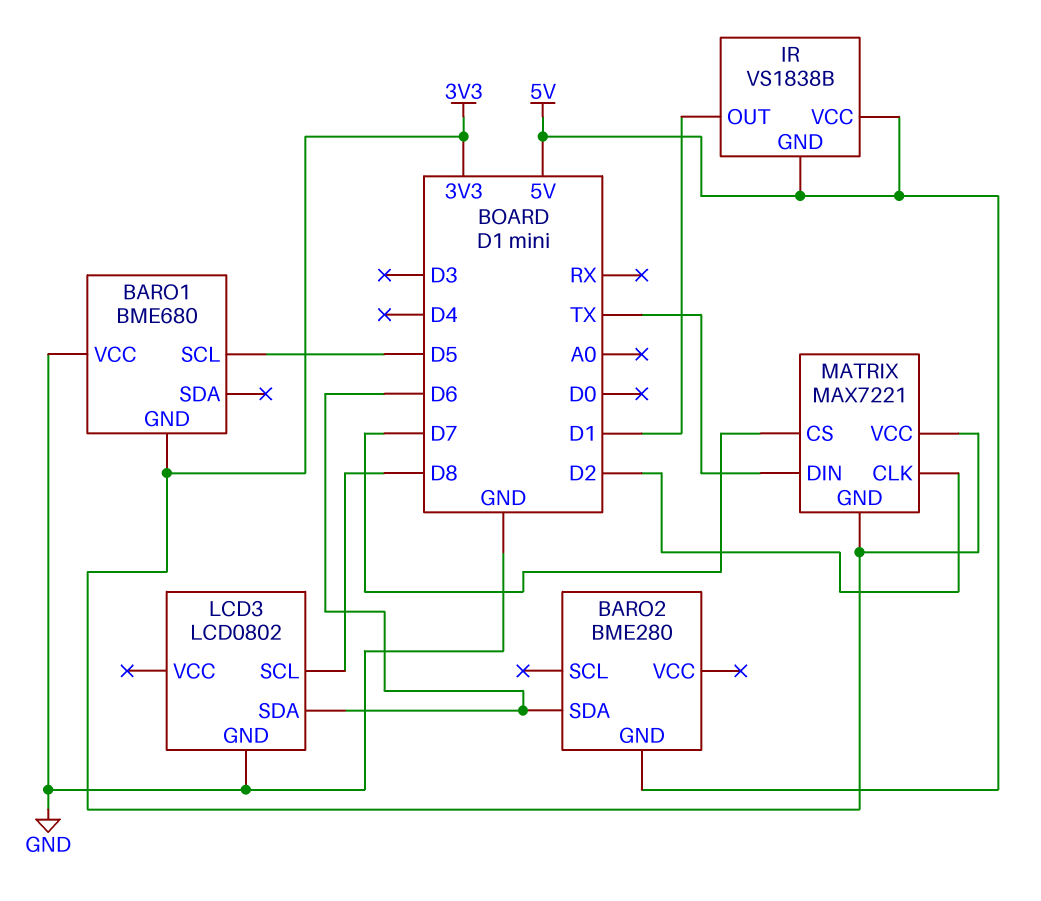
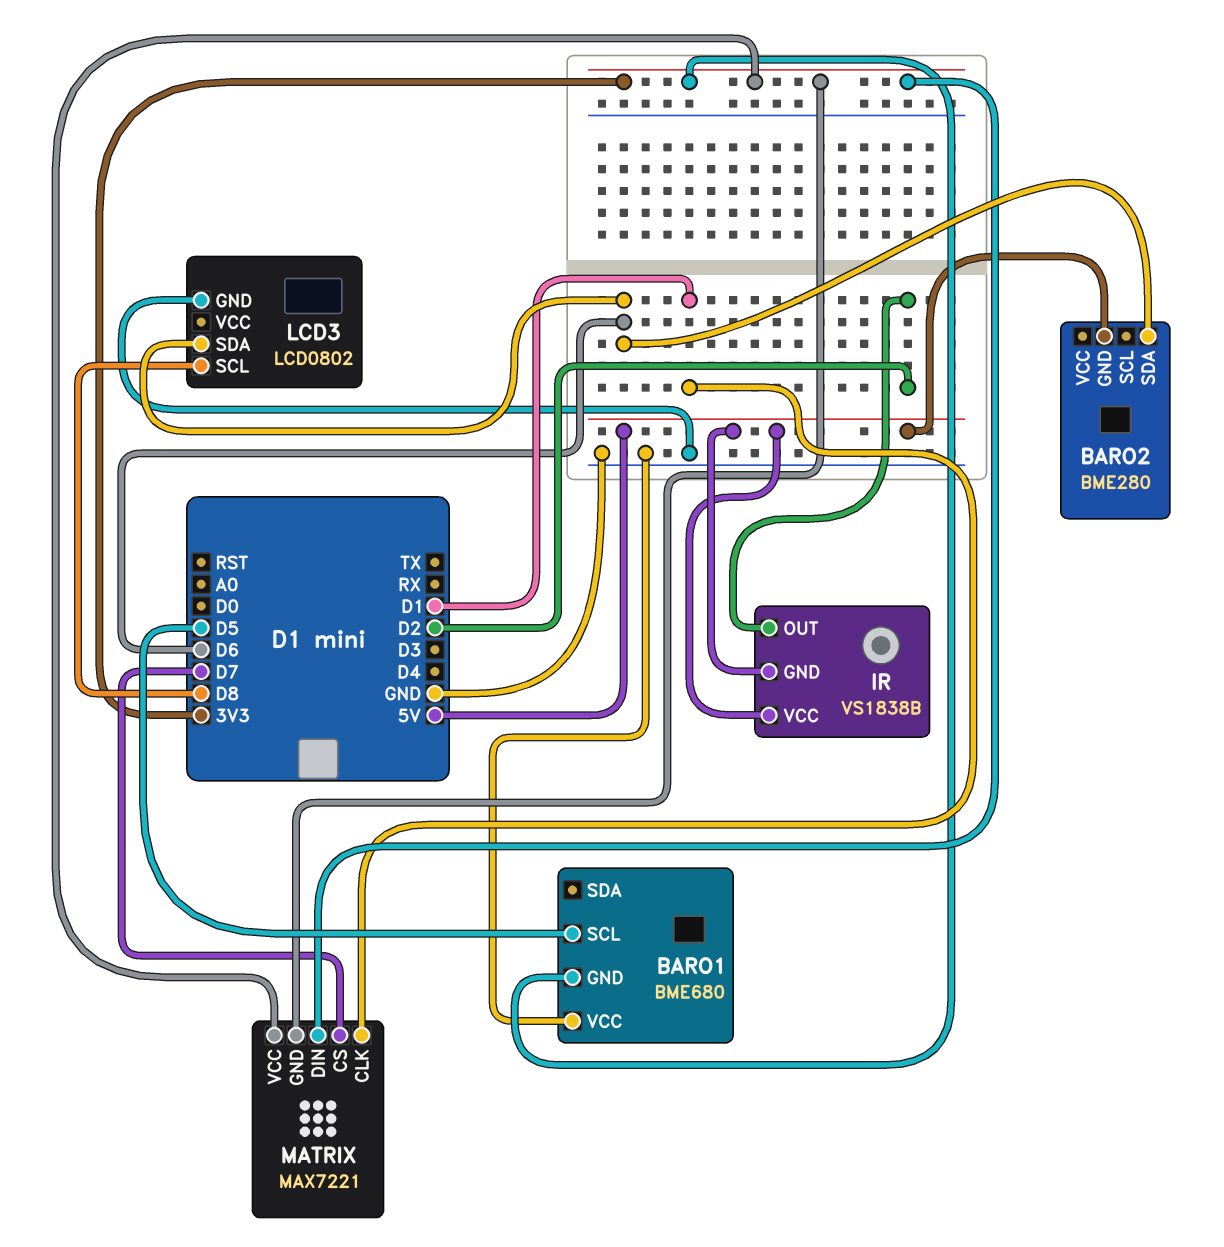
IR pin OUT: D1 -> D2
MATRIX pin CLK: D2 -> D1
MATRIX pin DIN: TX -> 3V3

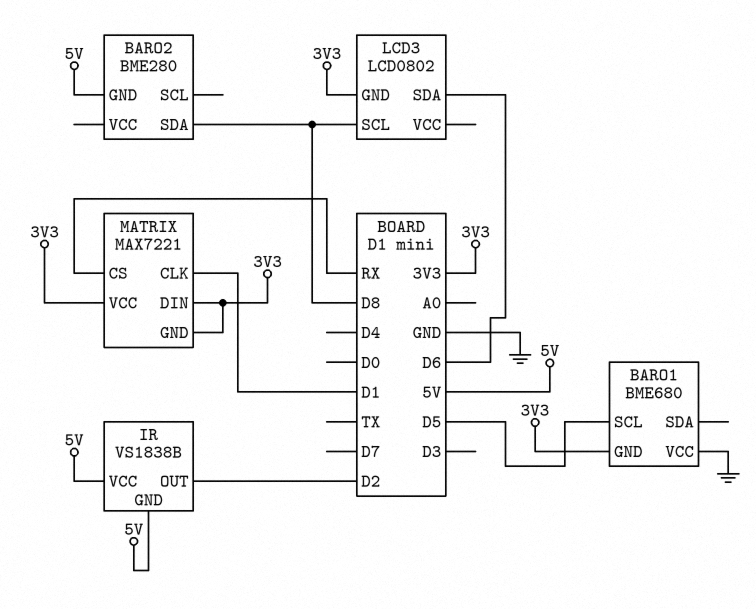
BARO2 pin SDA: D6 -> D8
LCD3 pin GND: GND -> 3V3
MATRIX pin CS: D7 -> RX

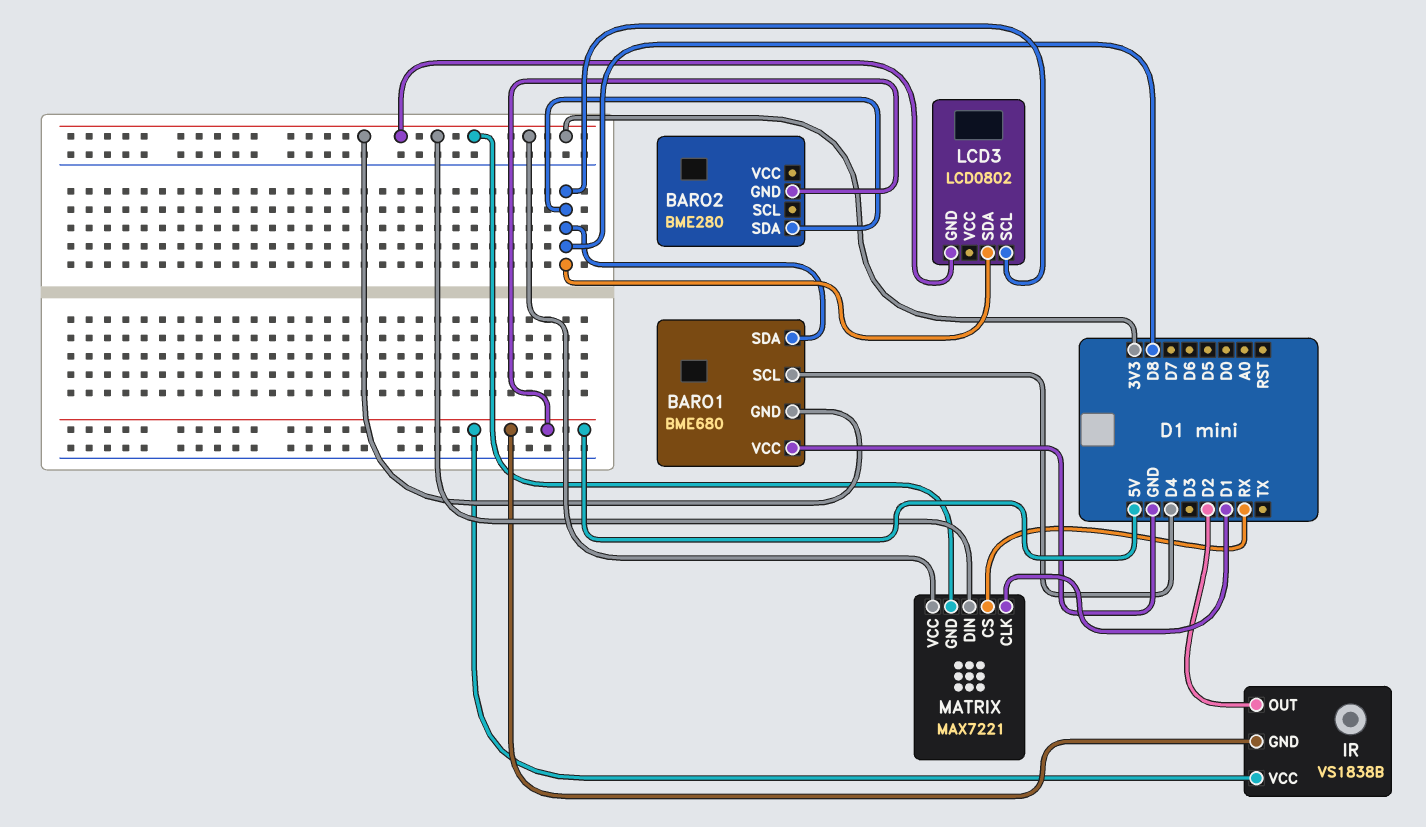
BARO1 pin SCL: D5 -> D4
BARO1 pin SDA: none -> D8
LCD3 pin SDA: D6 -> D8

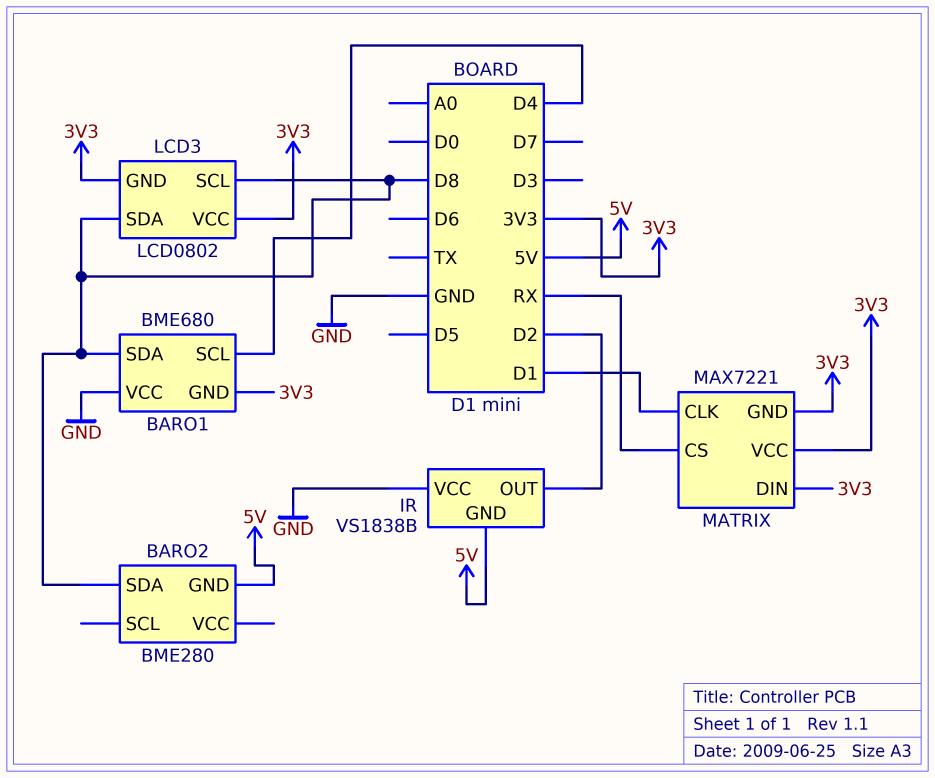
IR pin VCC: 5V -> GND
LCD3 pin VCC: none -> 3V3

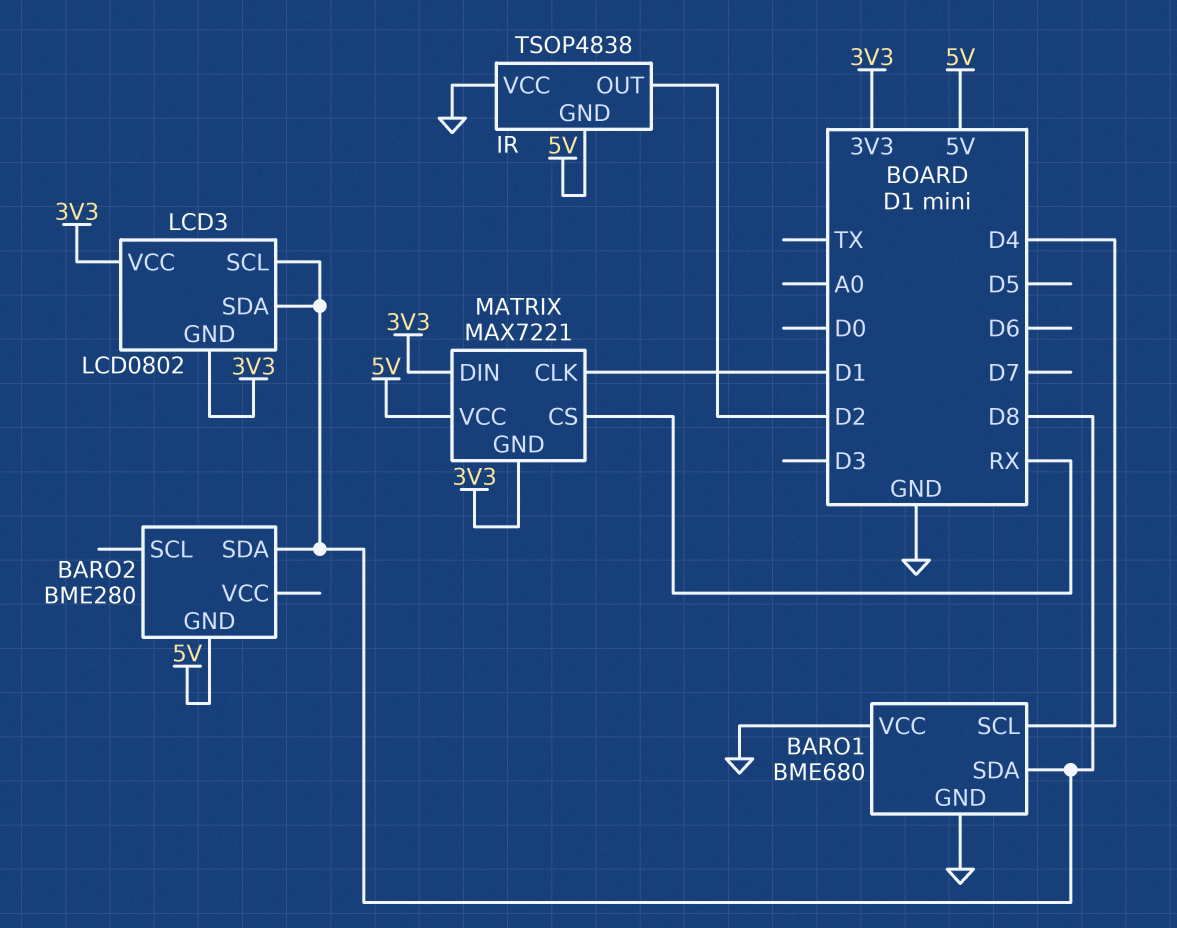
BARO1 pin GND: 3V3 -> GND
IR: VS1838B -> TSOP4838
MATRIX pin VCC: 3V3 -> 5V

